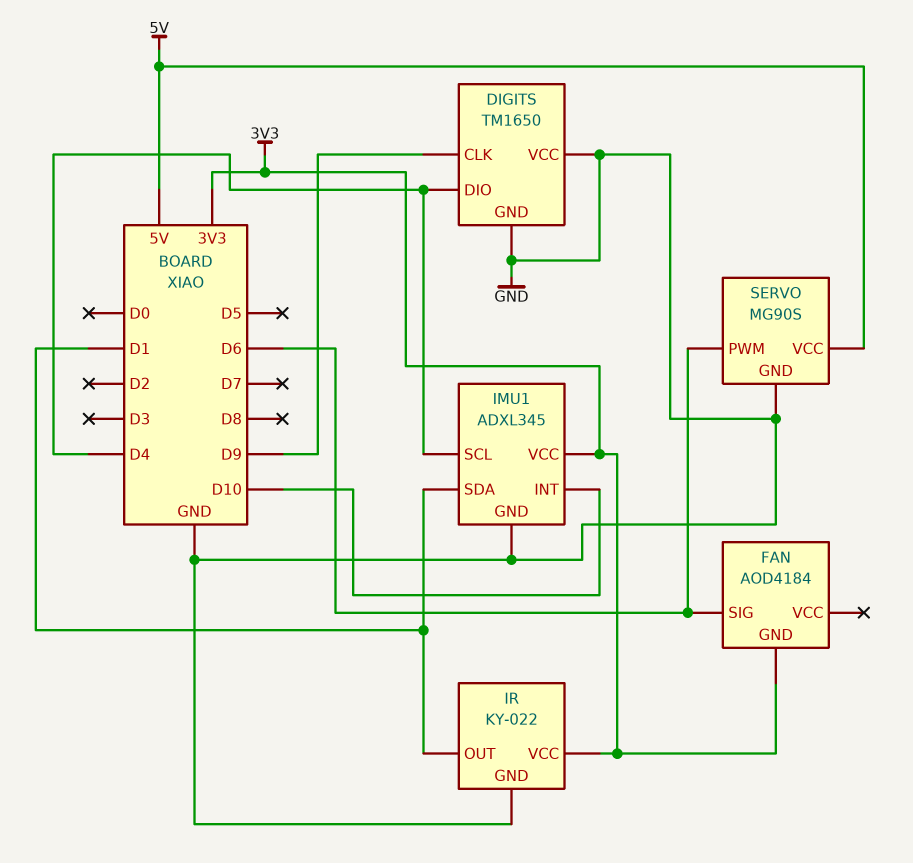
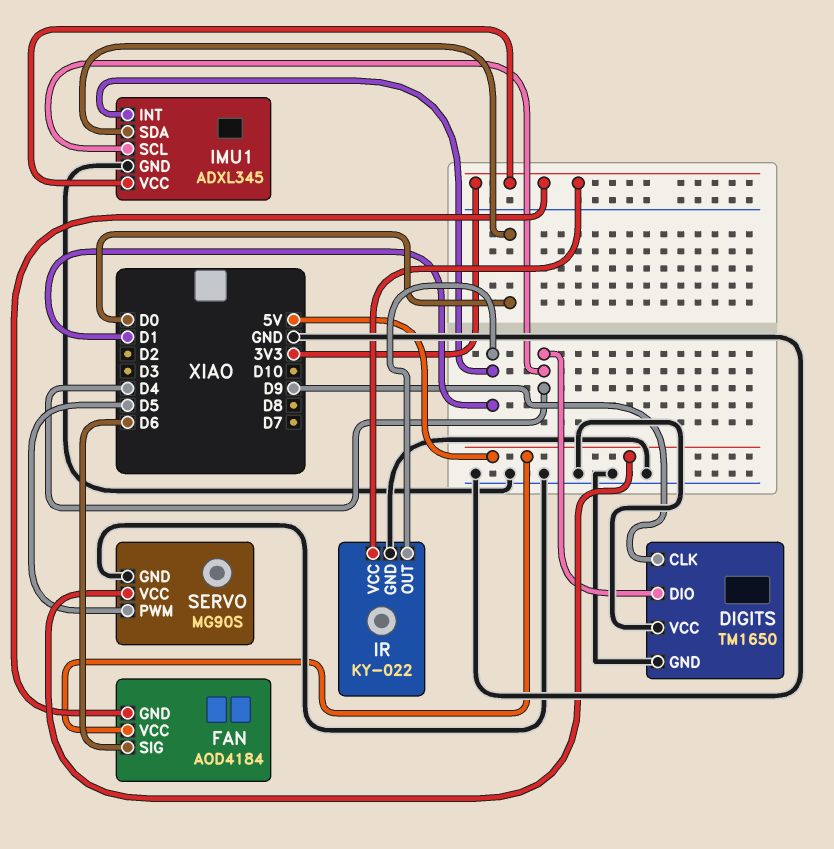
FAN pin VCC: none -> 5V
IMU1 pin INT: D10 -> D1
IMU1 pin SDA: D1 -> D0
SERVO pin PWM: D6 -> D5

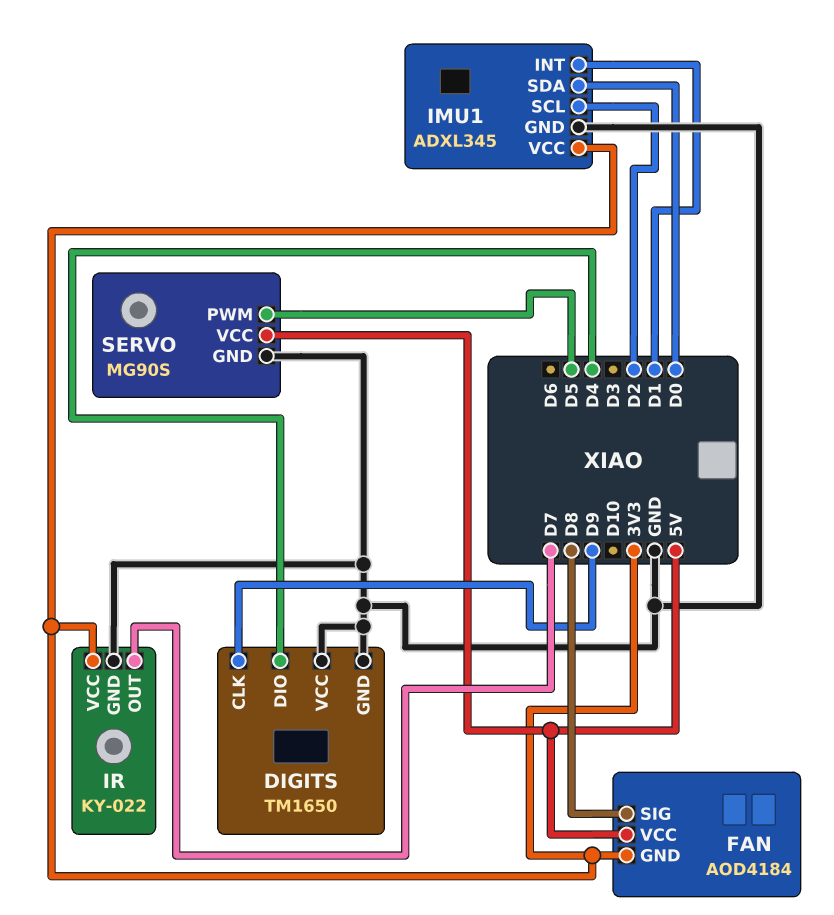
FAN pin SIG: D6 -> D8
IMU1 pin SCL: D4 -> D2
IR pin OUT: D1 -> D7

